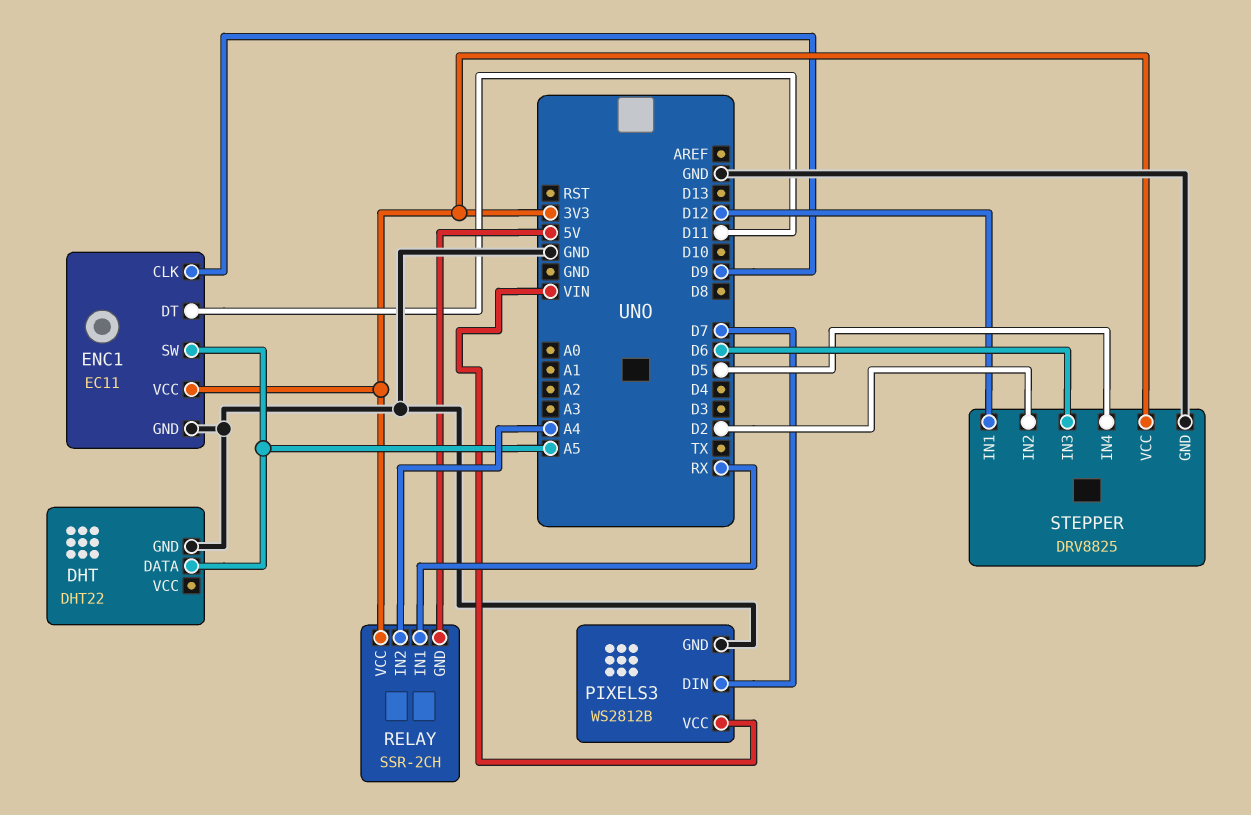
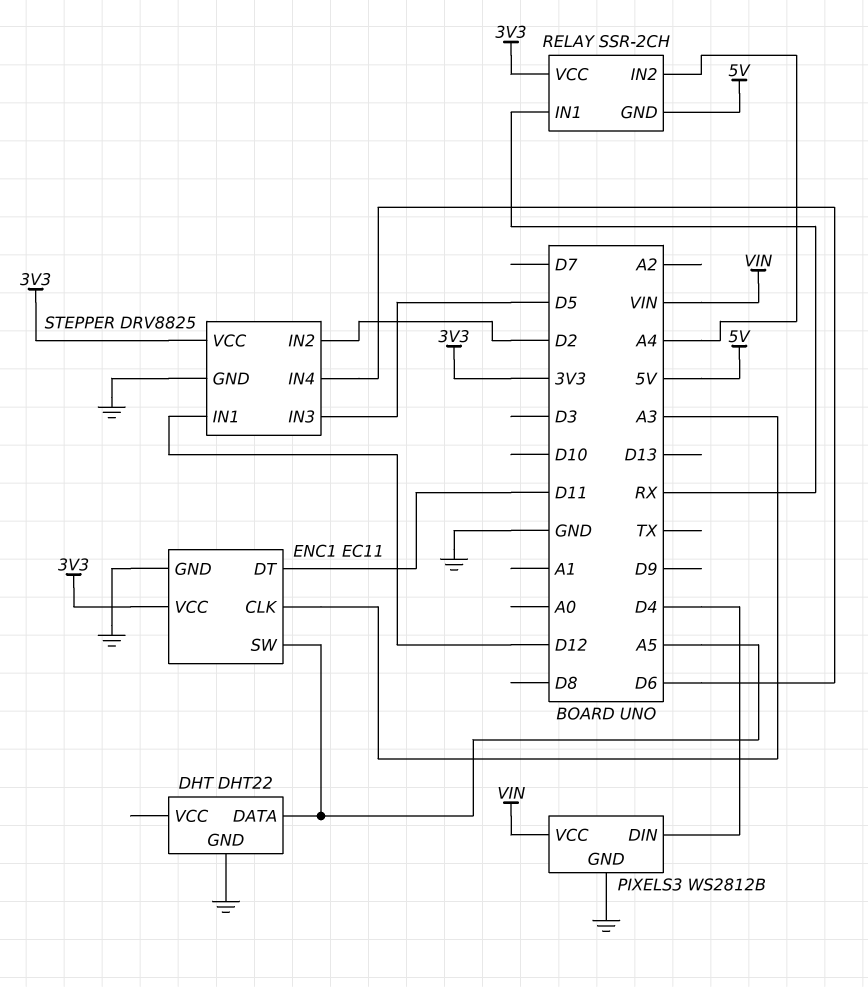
ENC1 pin CLK: D9 -> A3
PIXELS3 pin DIN: D7 -> D4
STEPPER pin IN3: D6 -> D5
STEPPER pin IN4: D5 -> D6

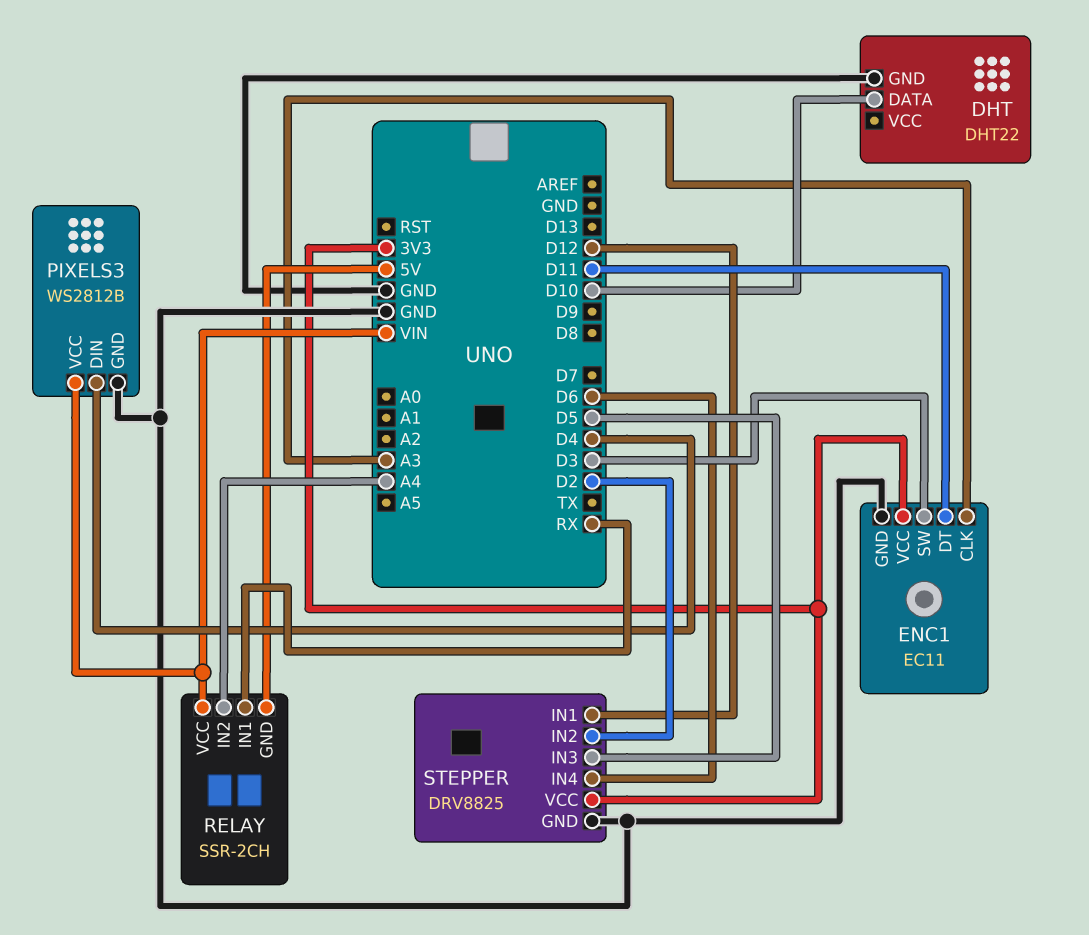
DHT pin DATA: A5 -> D10
ENC1 pin SW: A5 -> D3
RELAY pin VCC: 3V3 -> VIN

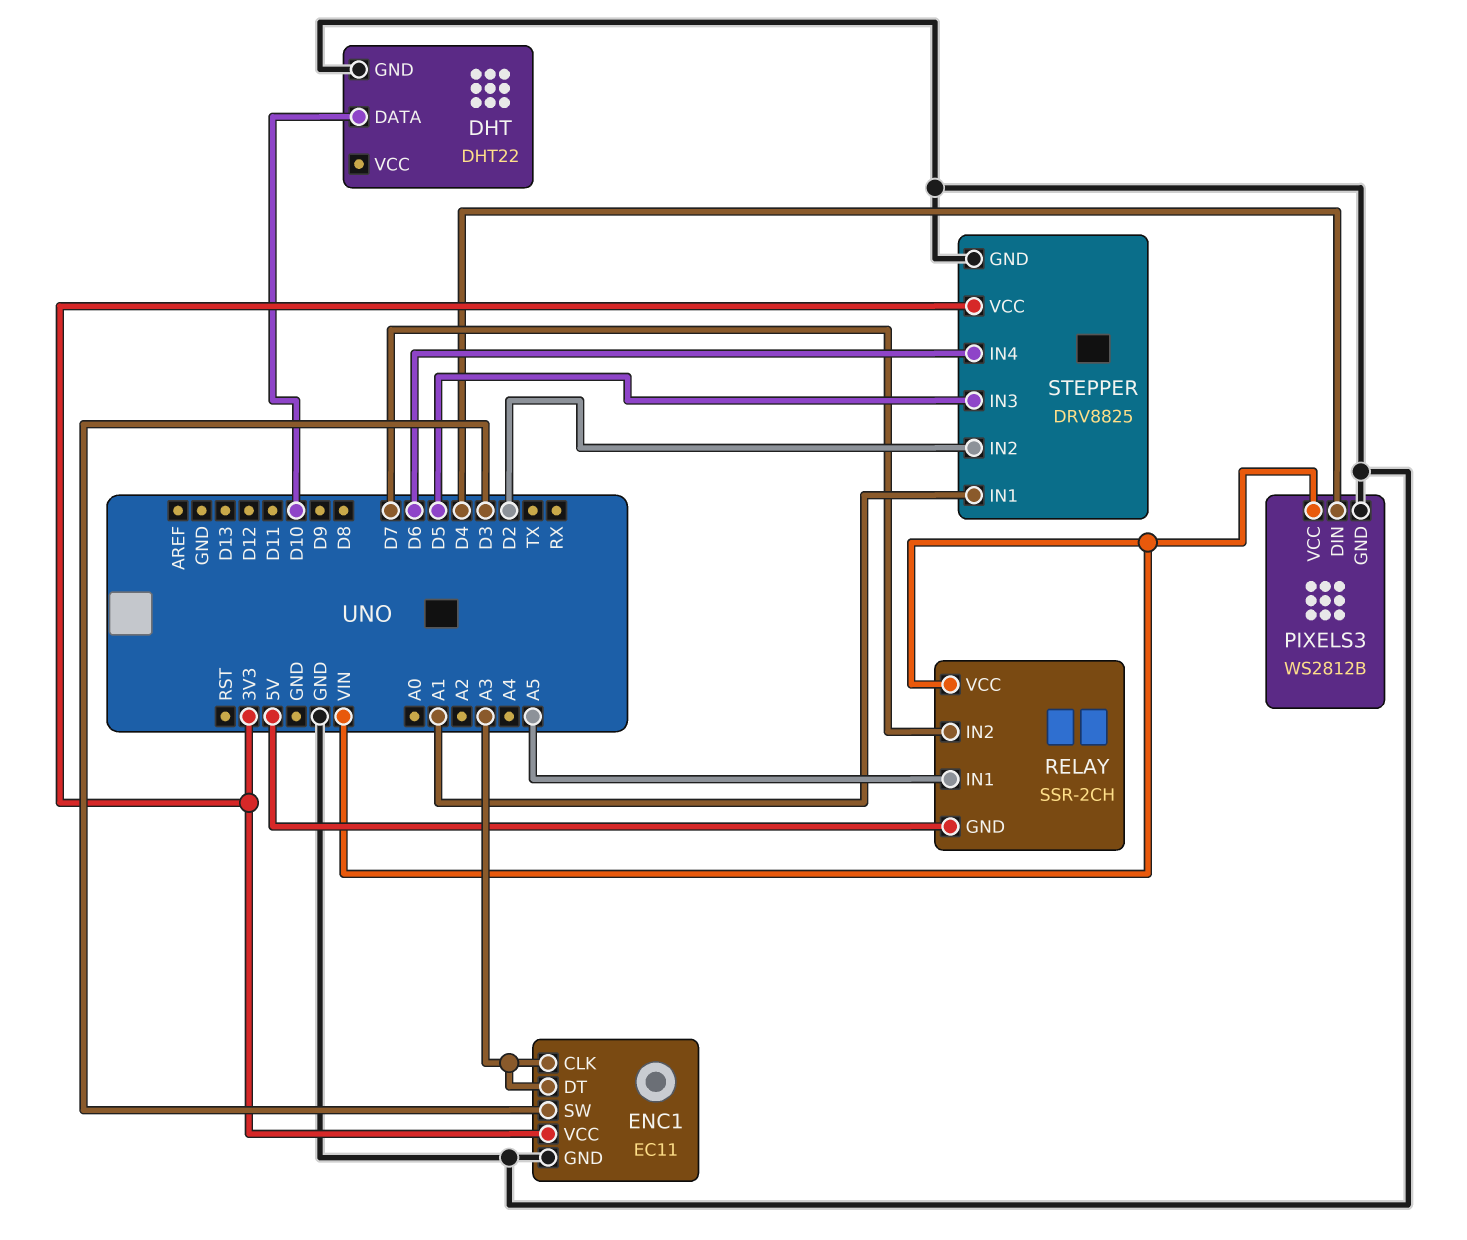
ENC1 pin DT: D11 -> A3
RELAY pin IN1: RX -> A5
RELAY pin IN2: A4 -> D7
STEPPER pin IN1: D12 -> A1

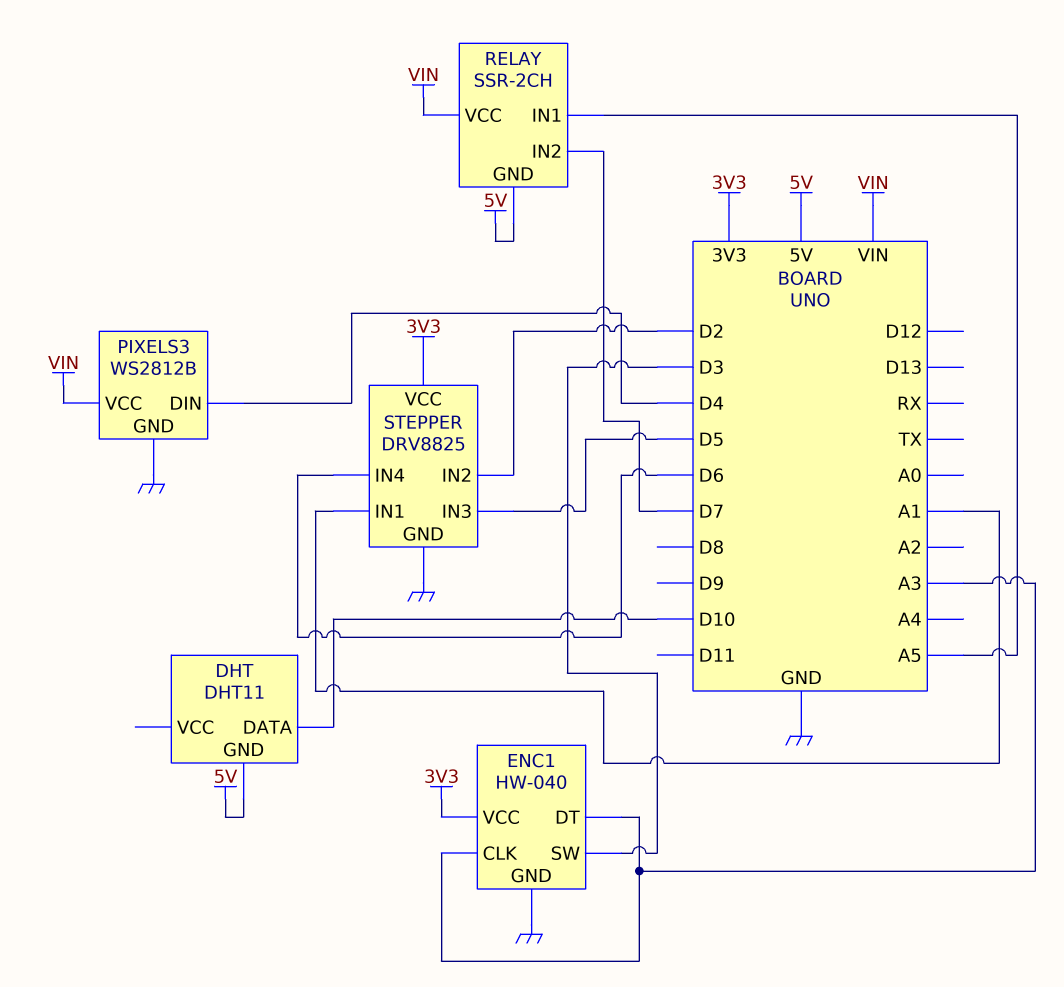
DHT: DHT22 -> DHT11
DHT pin GND: GND -> 5V
ENC1: EC11 -> HW-040

